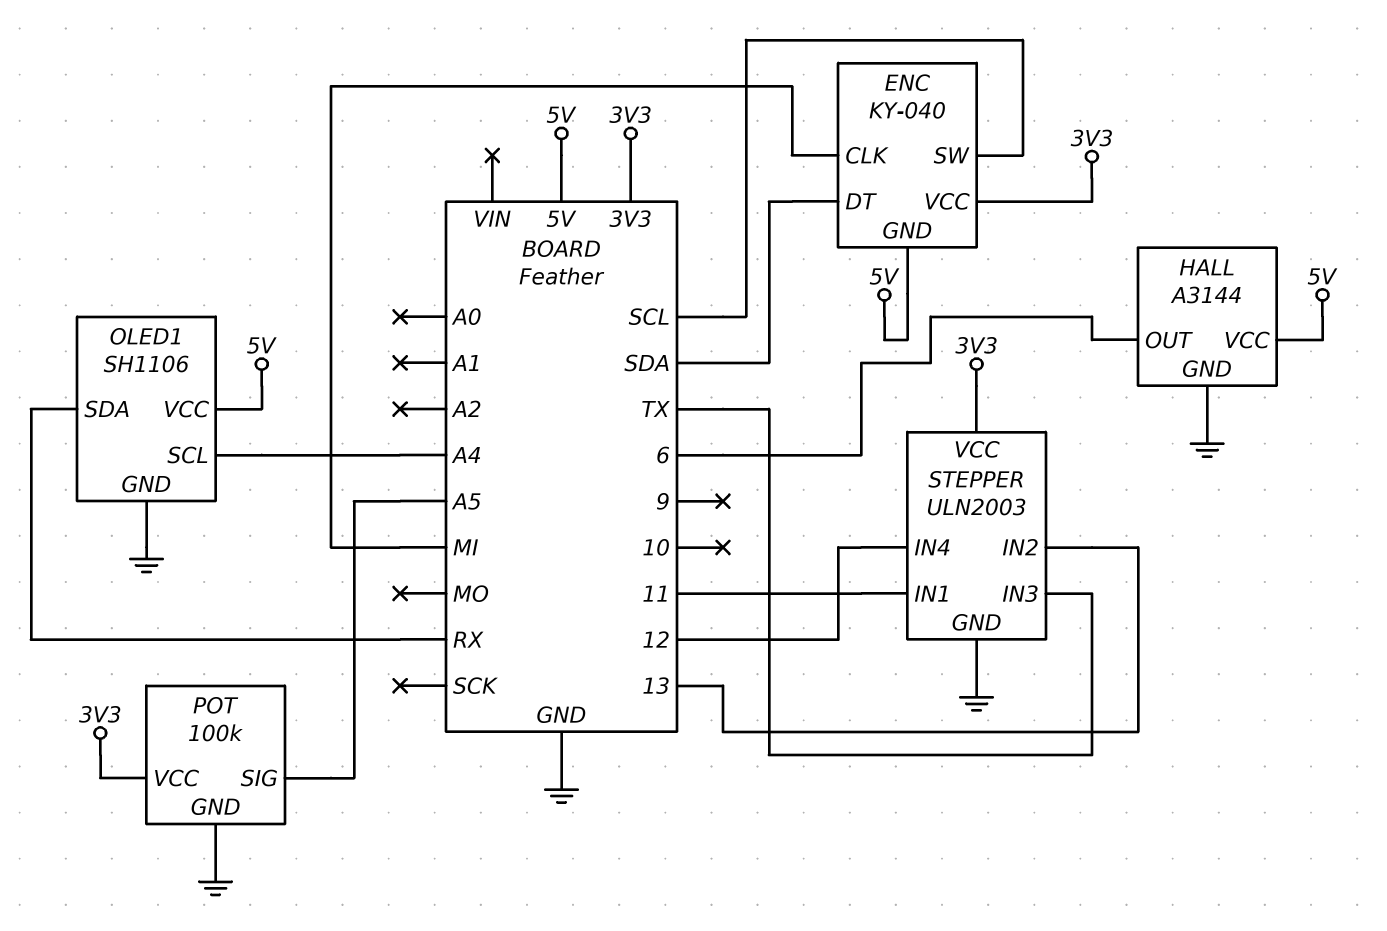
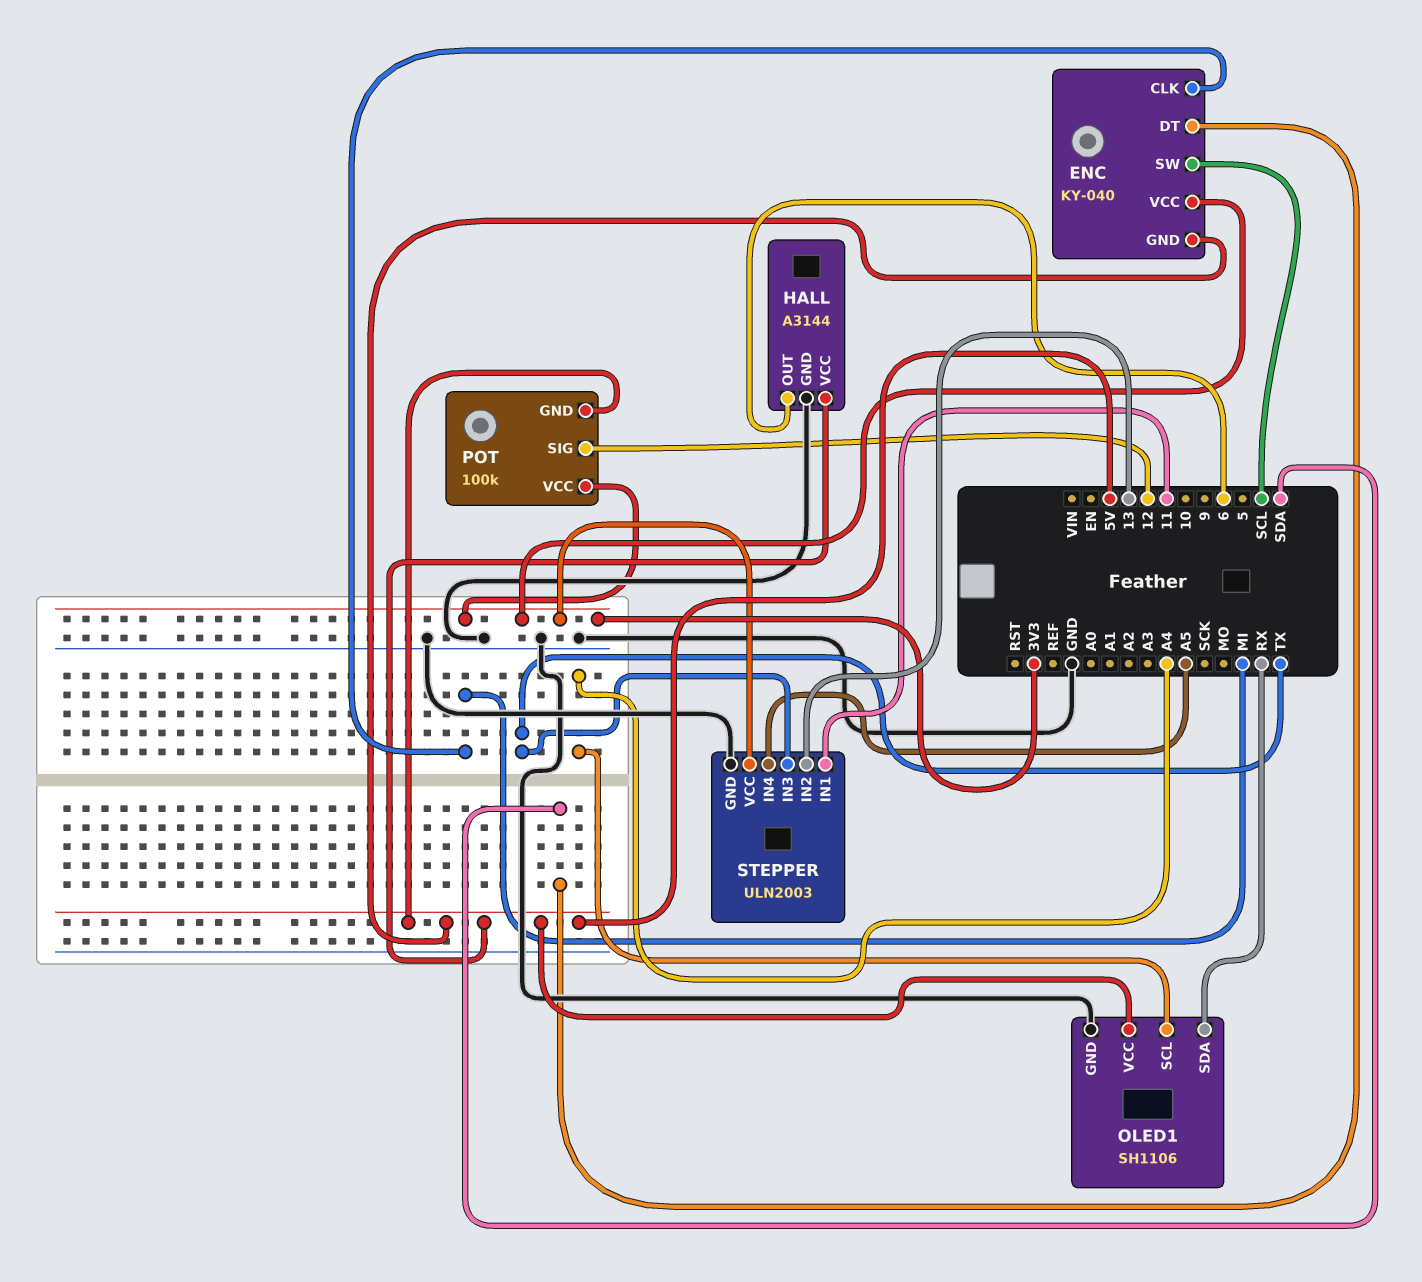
POT pin GND: GND -> 5V
POT pin SIG: A5 -> 12
STEPPER pin IN4: 12 -> A5

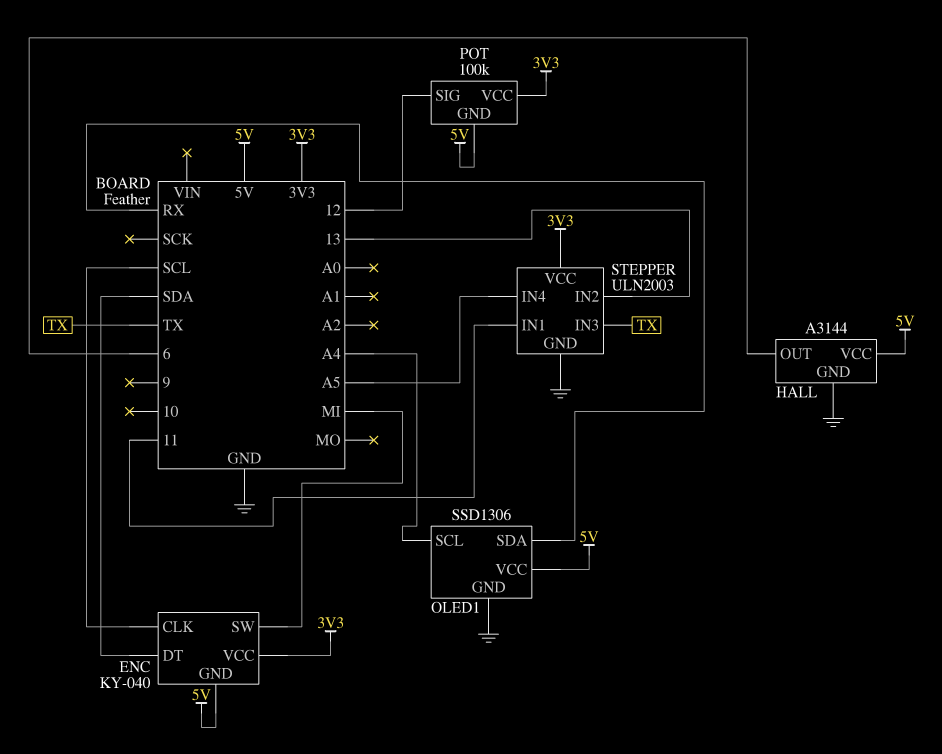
ENC pin CLK: MI -> SCL
ENC pin SW: SCL -> MI
OLED1: SH1106 -> SSD1306

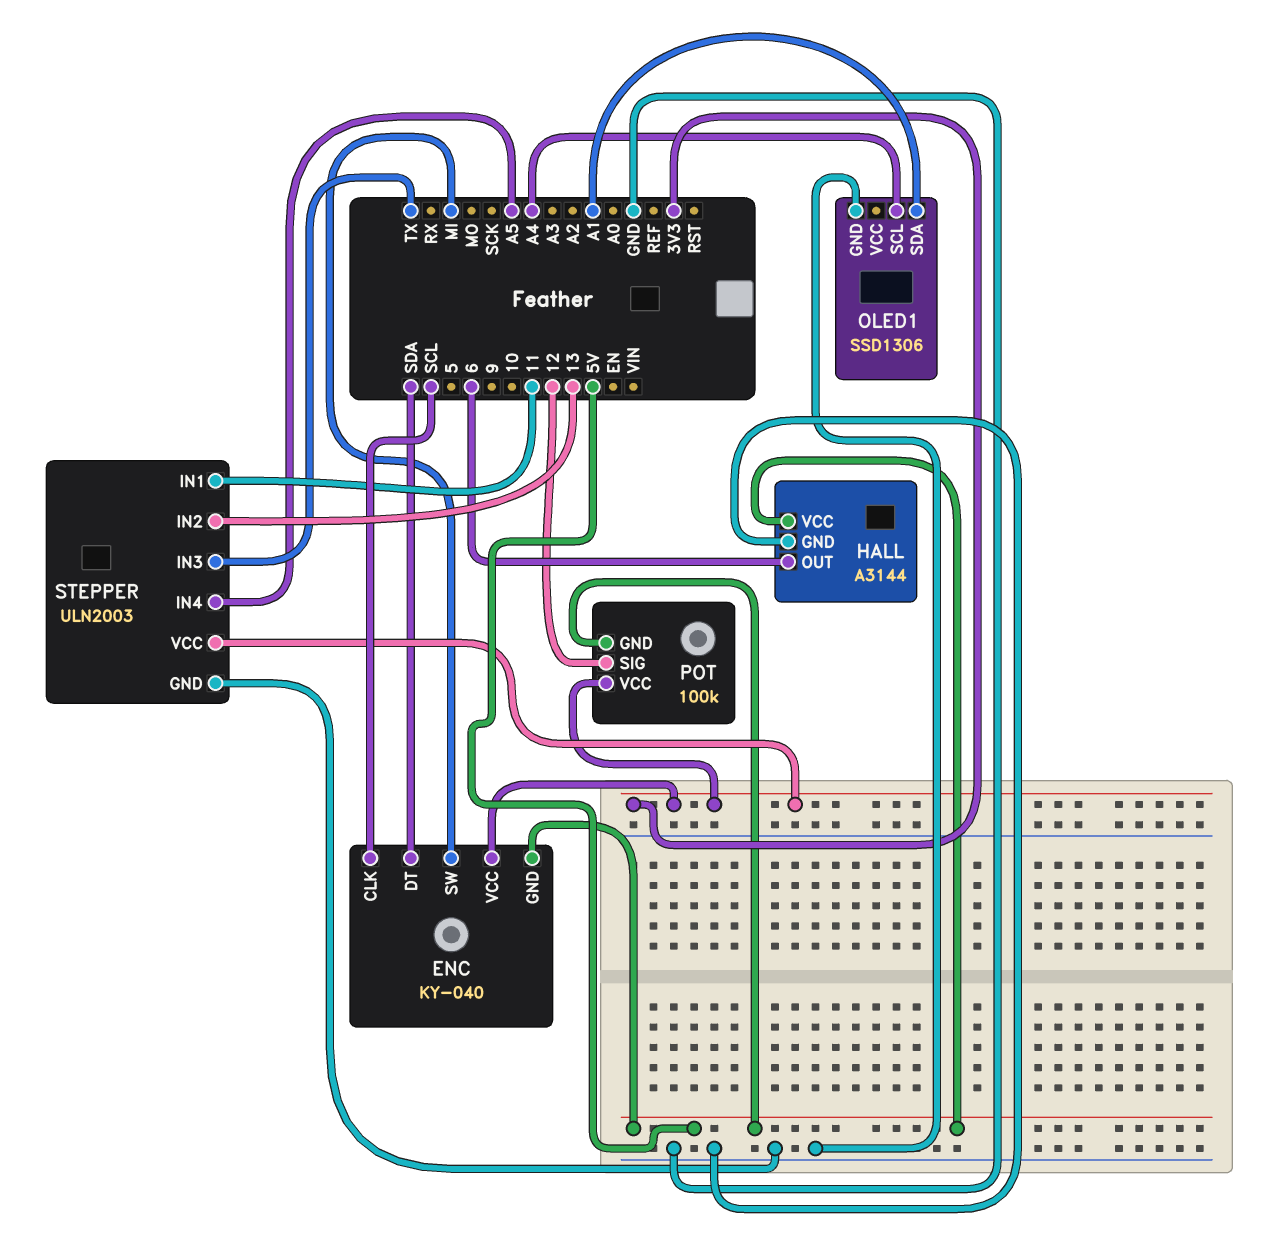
OLED1 pin SDA: RX -> A1
OLED1 pin VCC: 5V -> none

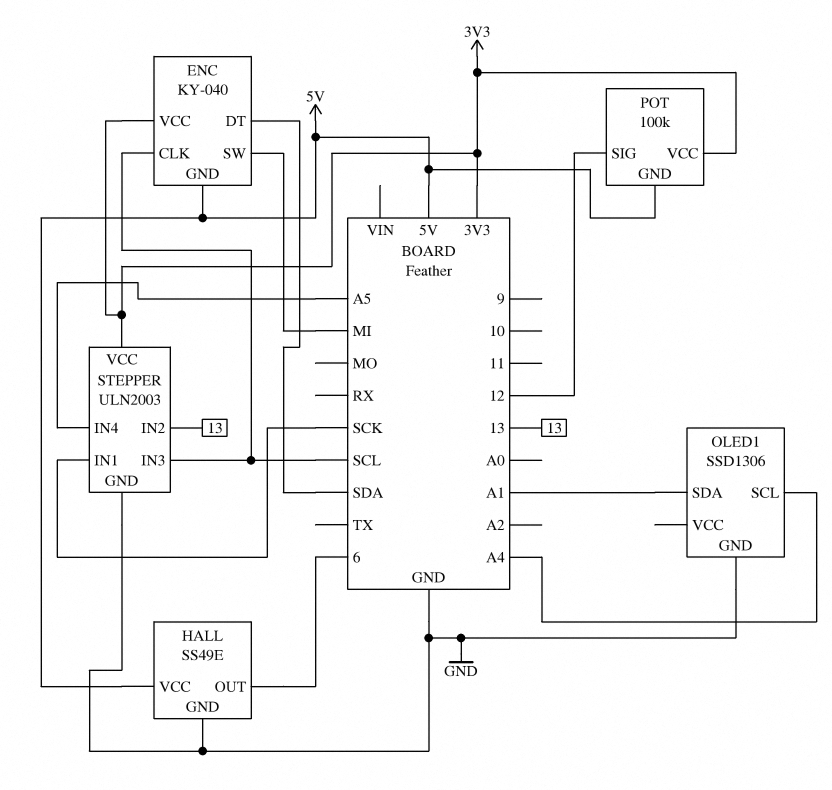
HALL: A3144 -> SS49E
STEPPER pin IN1: 11 -> SCK
STEPPER pin IN3: TX -> SCL

